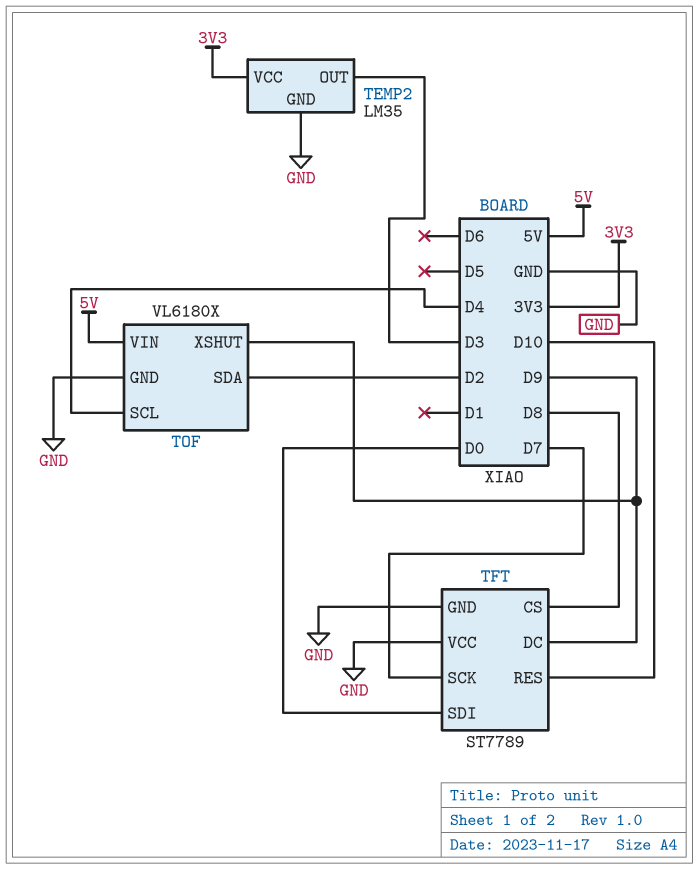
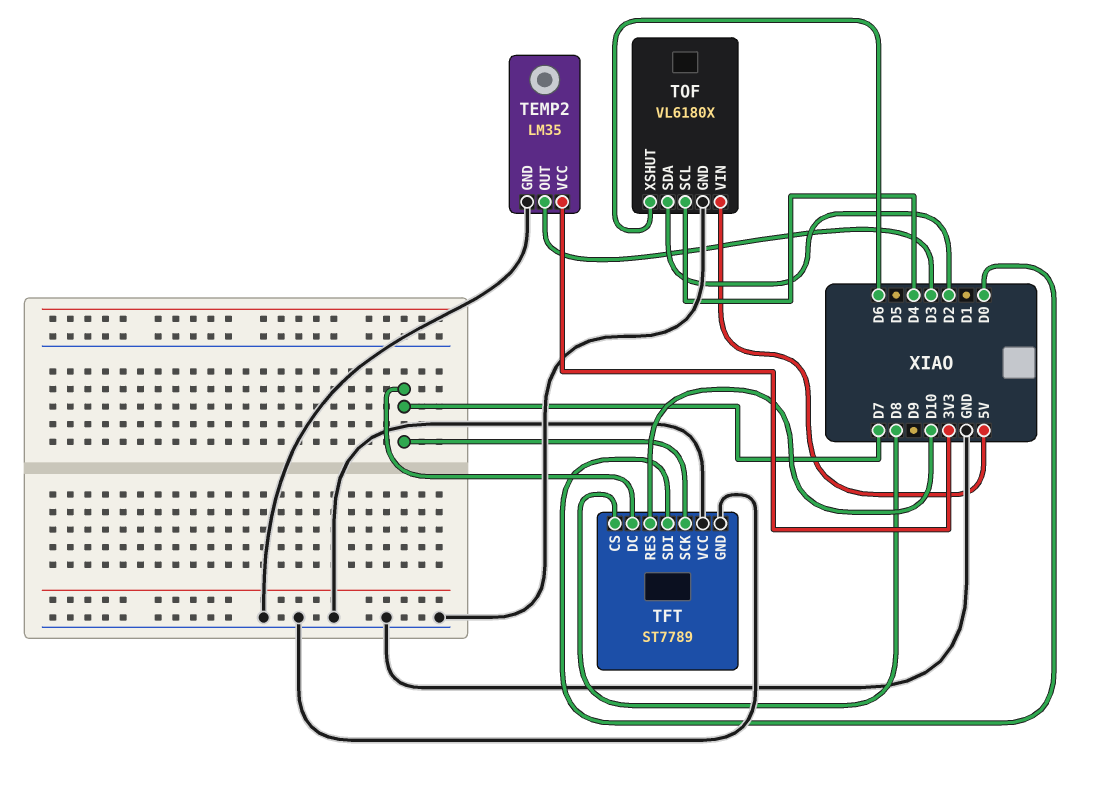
TFT pin DC: D9 -> D7
TOF pin XSHUT: D9 -> D6

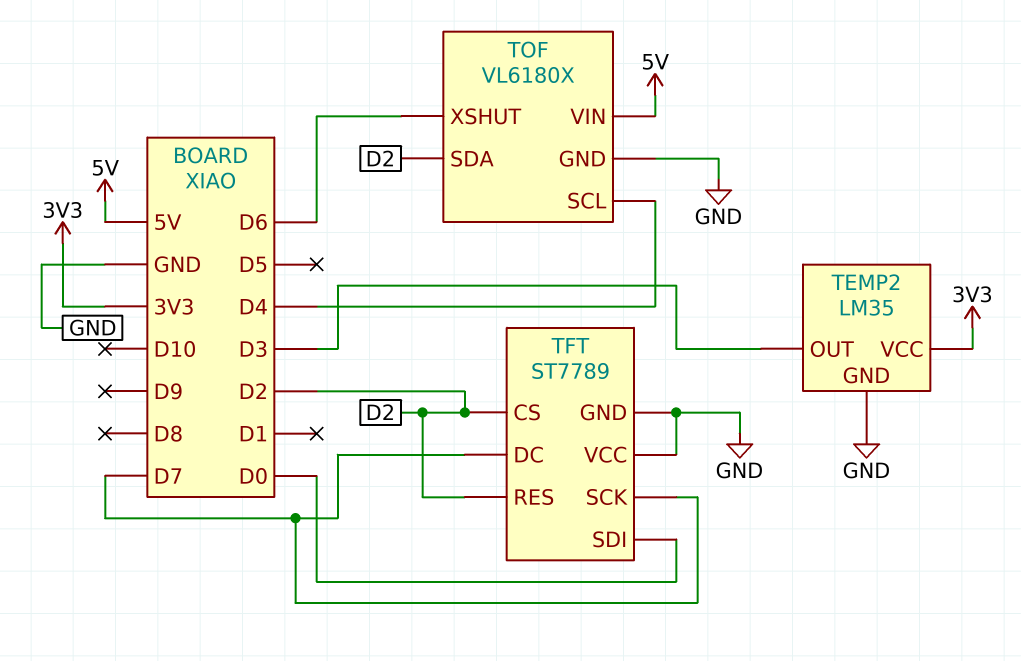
TFT pin CS: D8 -> D2
TFT pin RES: D10 -> D2

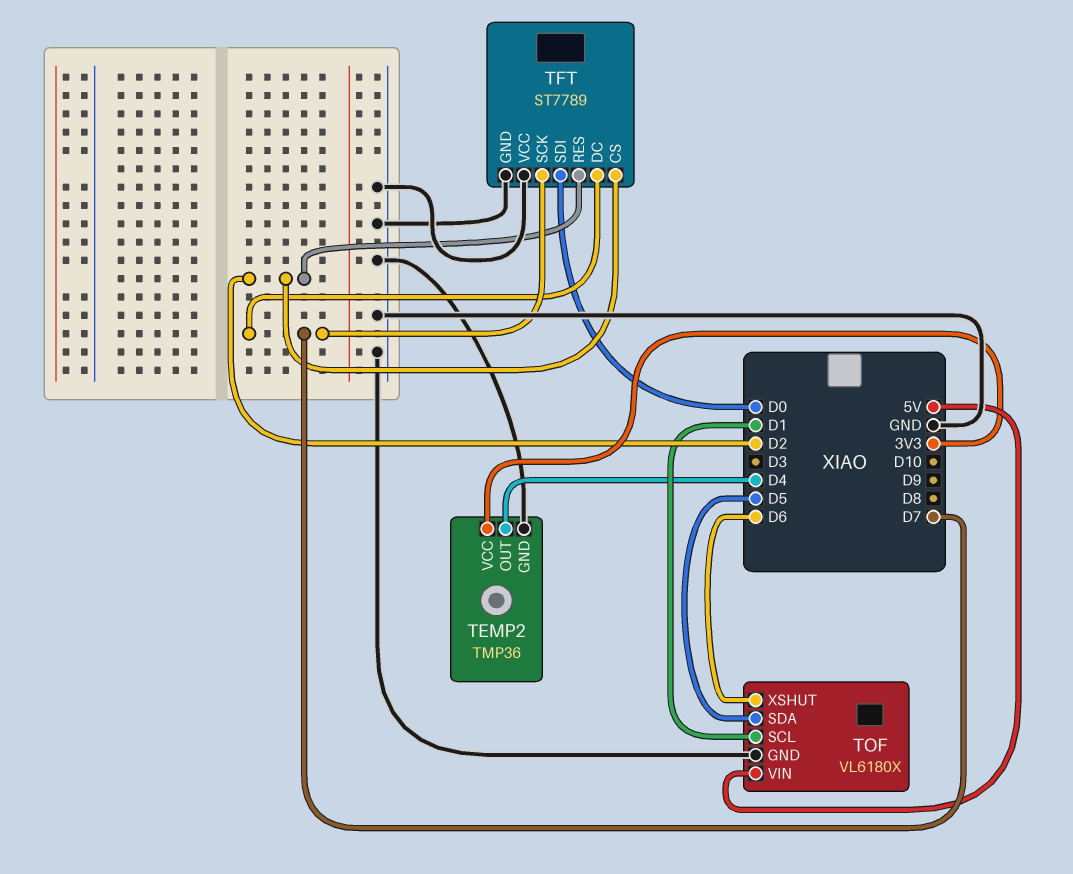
TEMP2: LM35 -> TMP36
TEMP2 pin OUT: D3 -> D4
TOF pin SCL: D4 -> D1
TOF pin SDA: D2 -> D5

